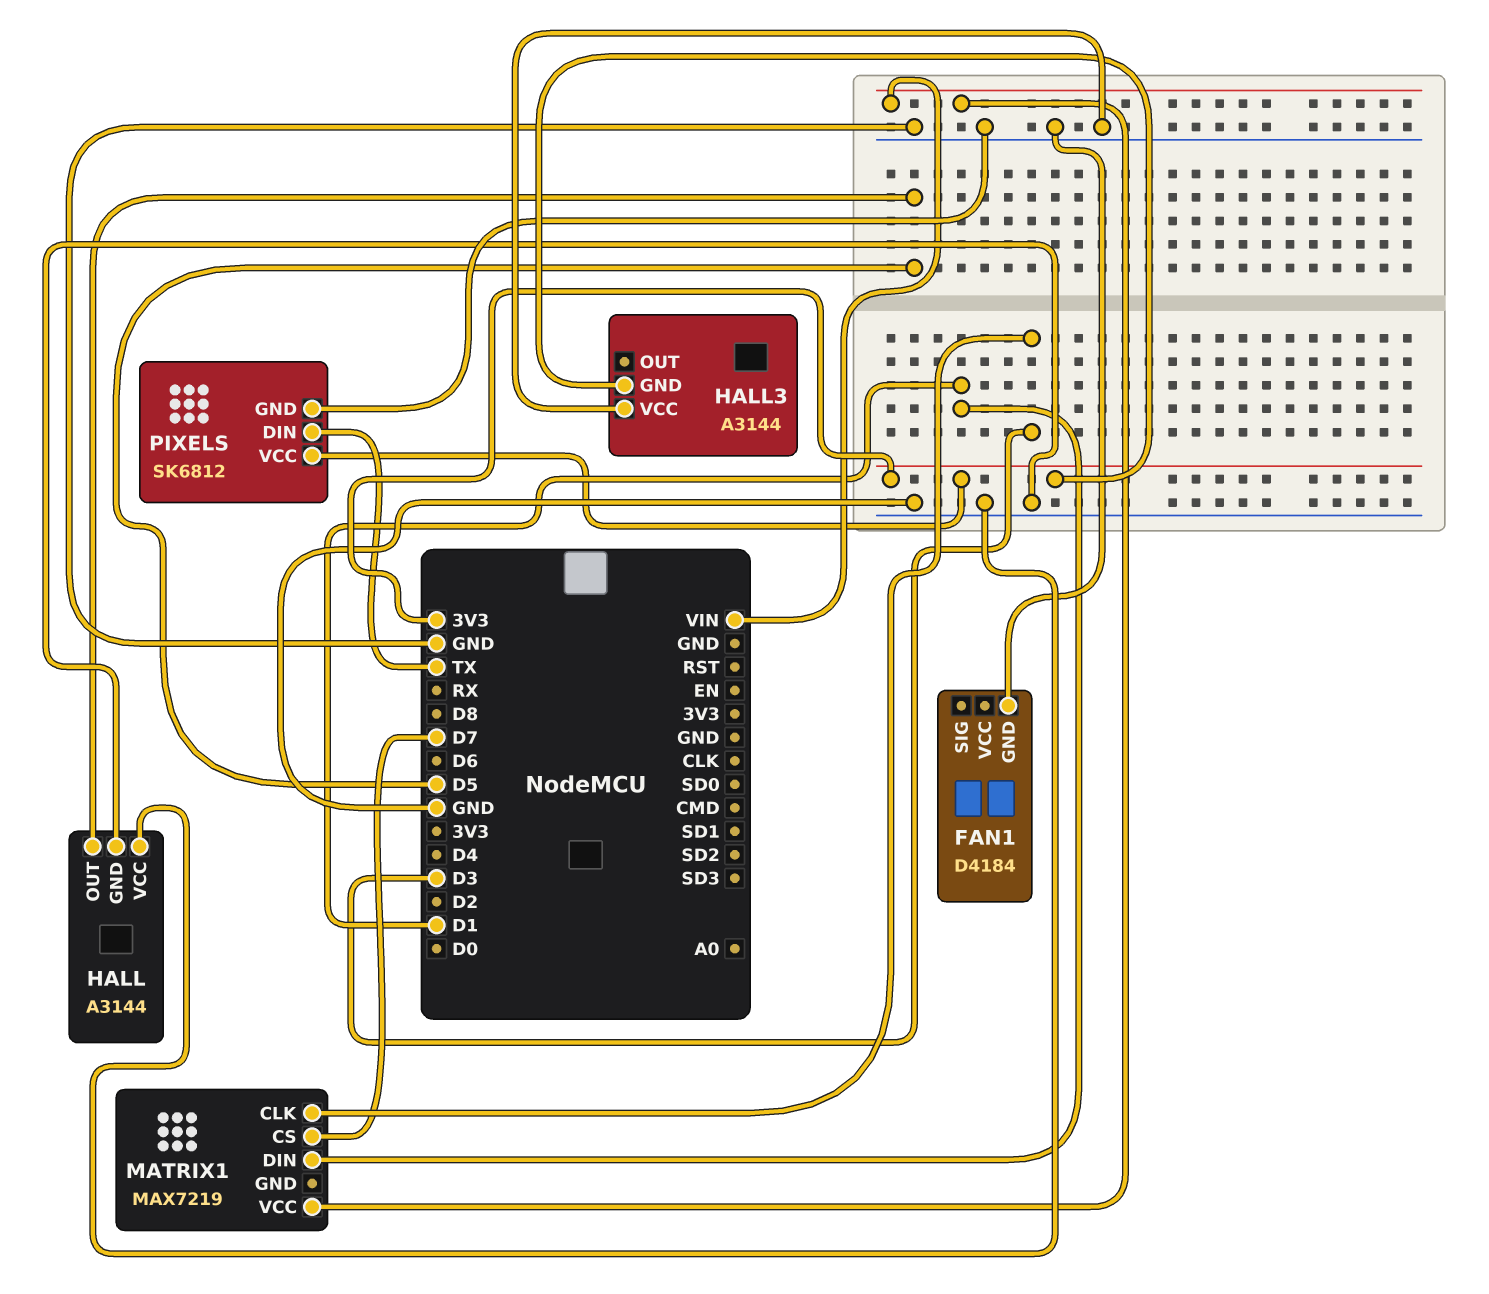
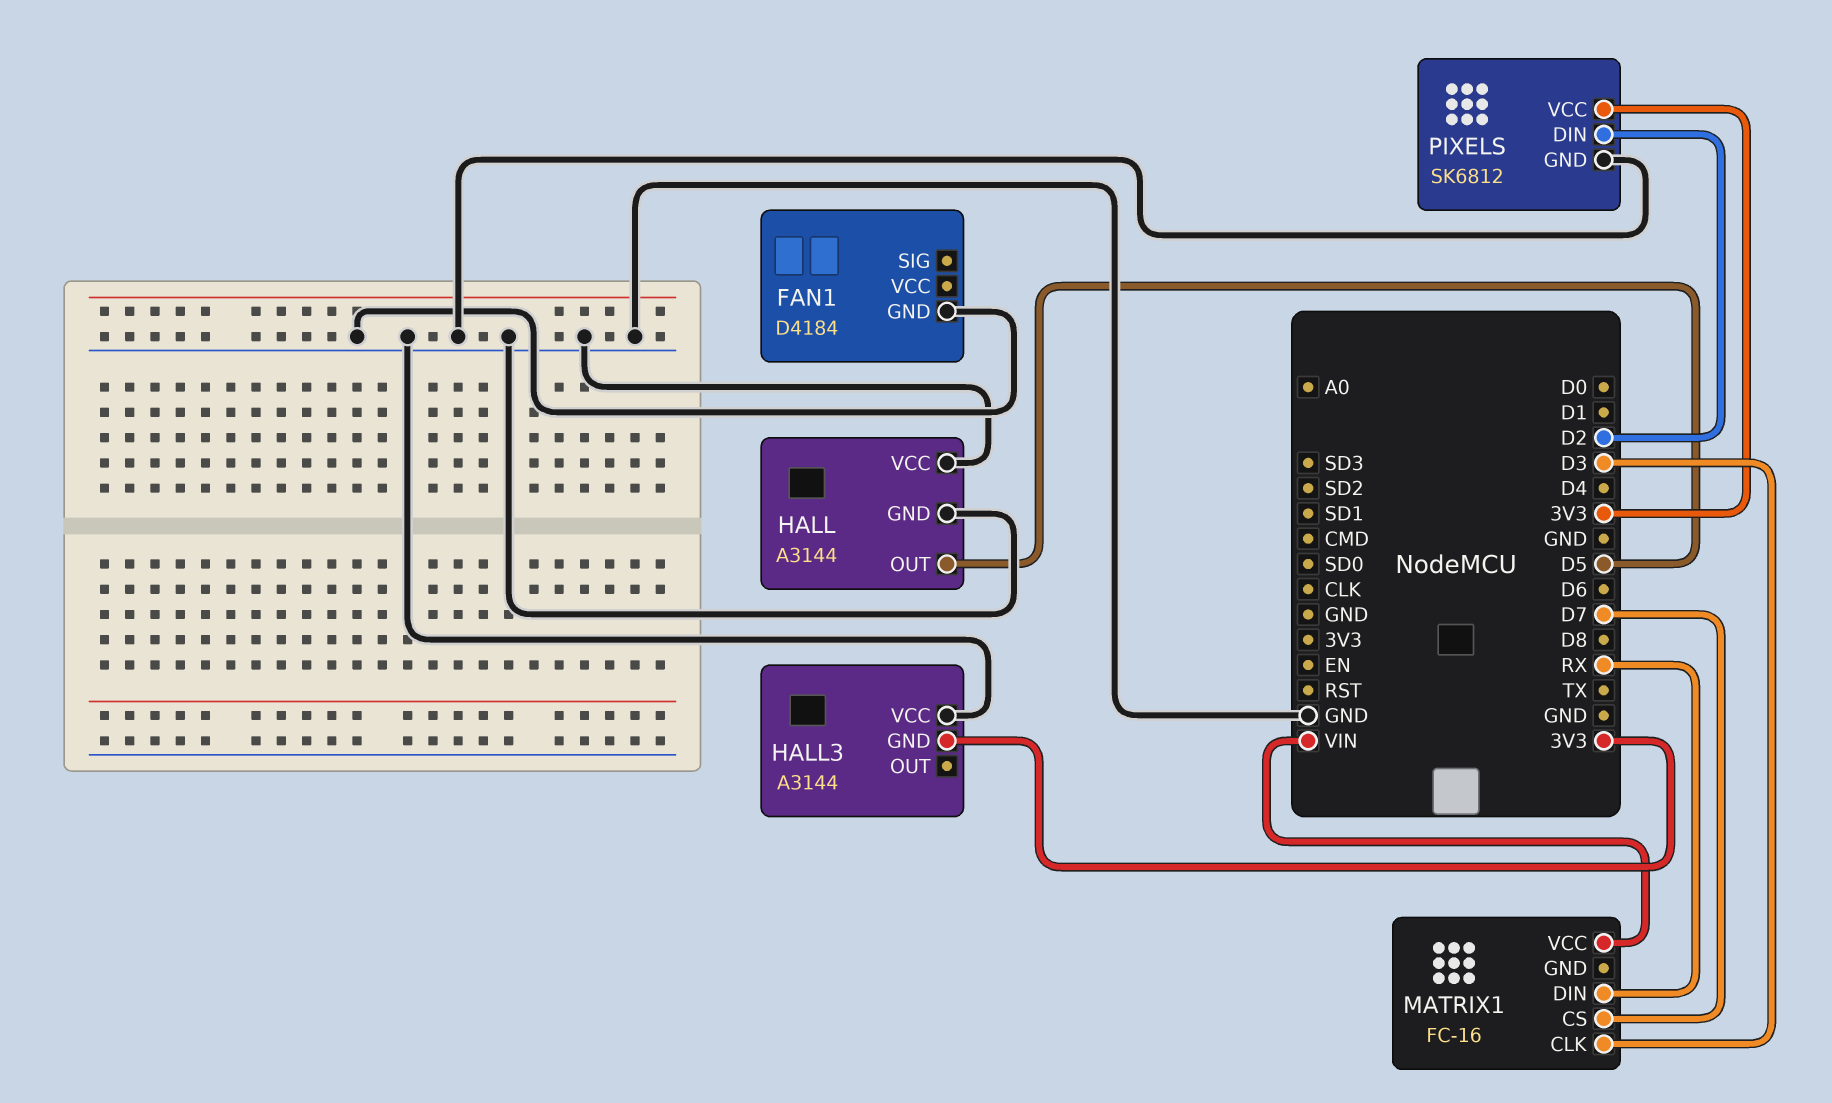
MATRIX1: MAX7219 -> FC-16
MATRIX1 pin DIN: D1 -> RX
PIXELS pin DIN: TX -> D2

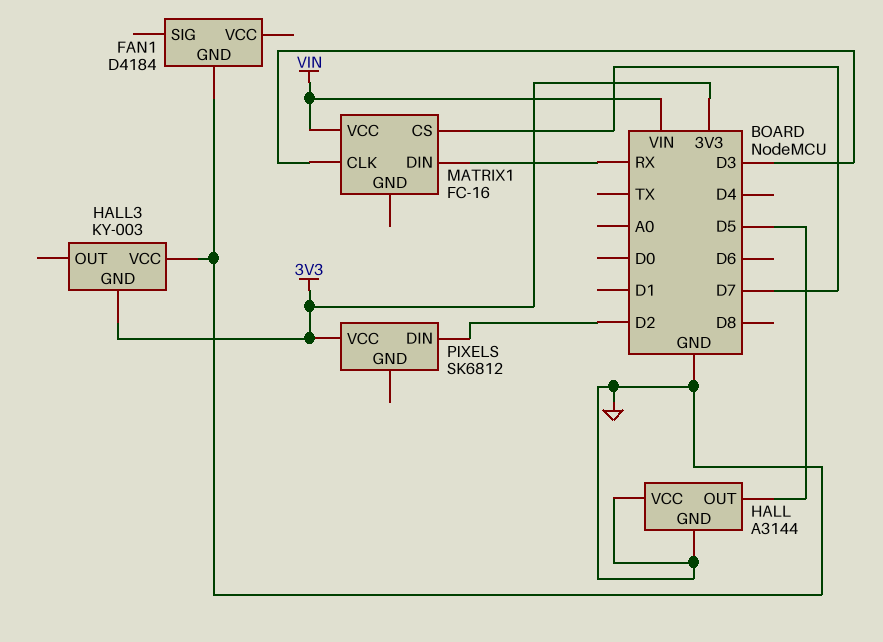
HALL3: A3144 -> KY-003
PIXELS pin GND: GND -> none

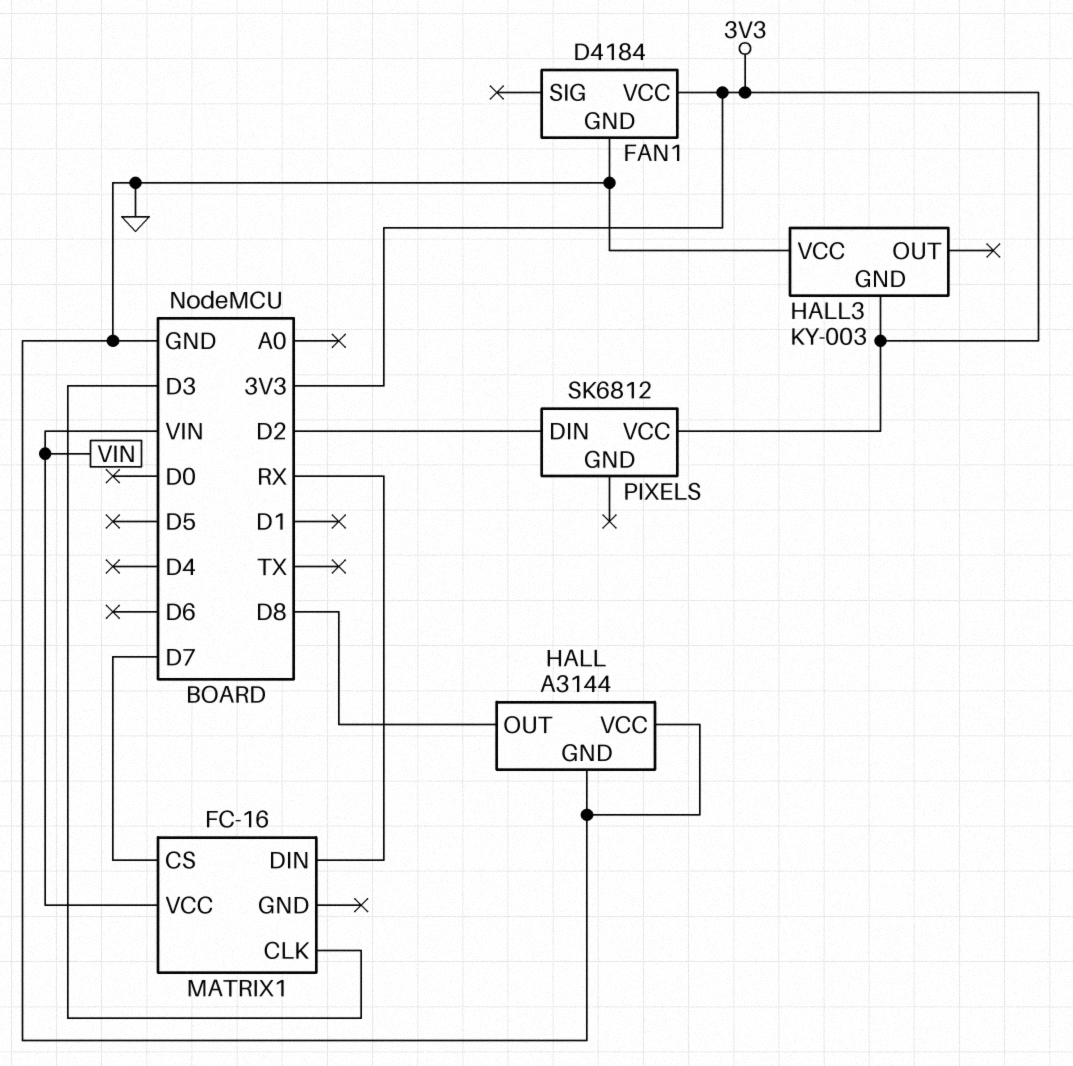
FAN1 pin VCC: none -> 3V3
HALL pin OUT: D5 -> D8

